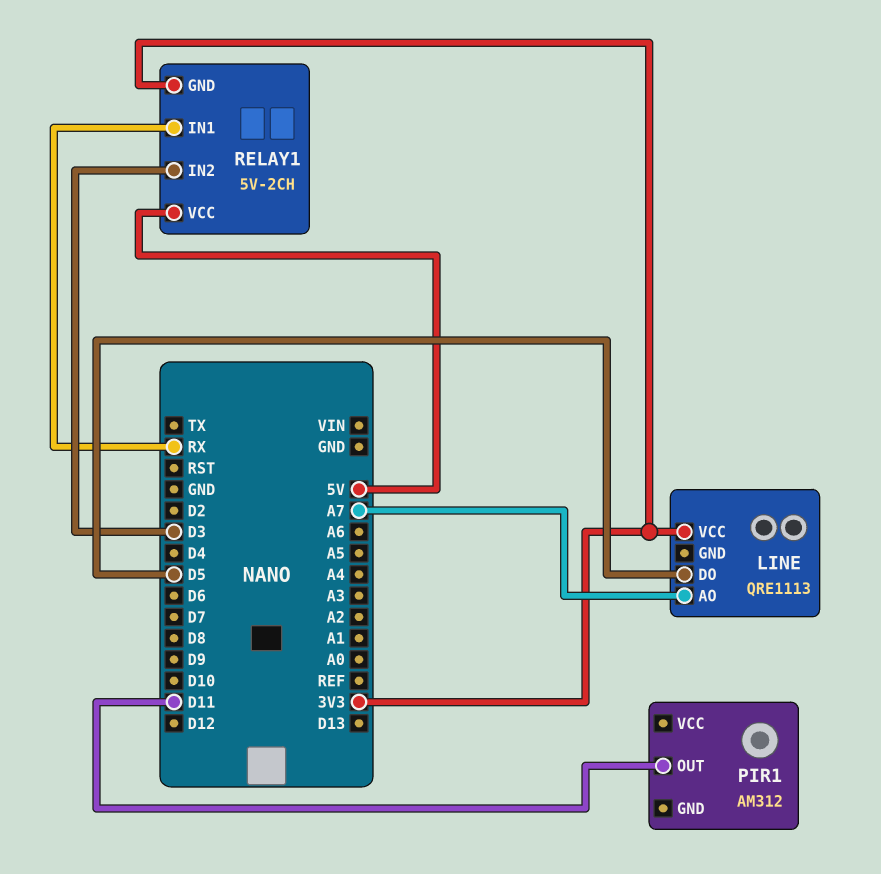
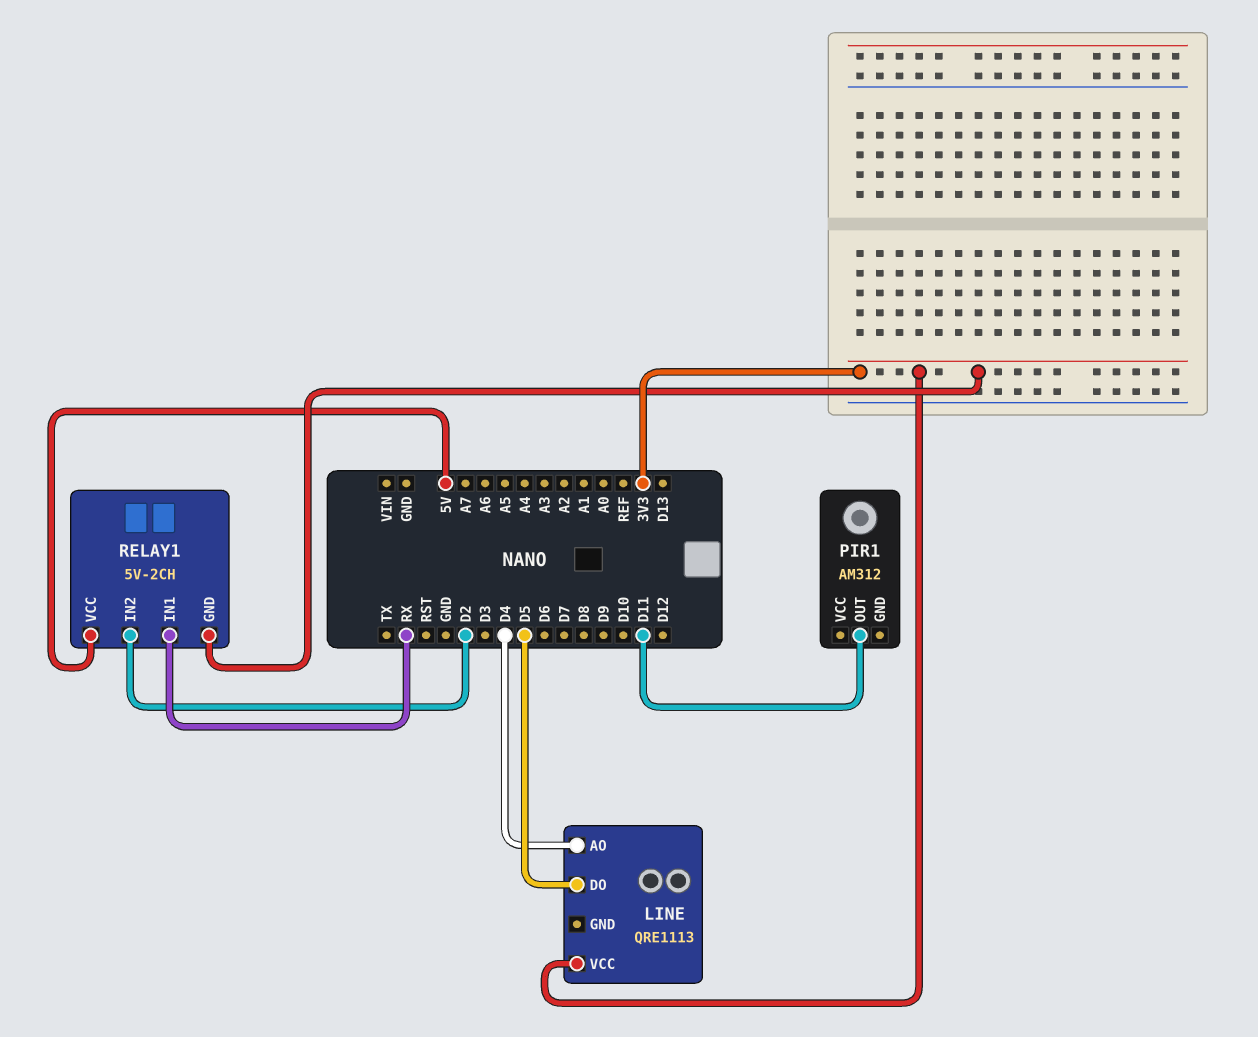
LINE pin AO: A7 -> D4
RELAY1 pin IN2: D3 -> D2

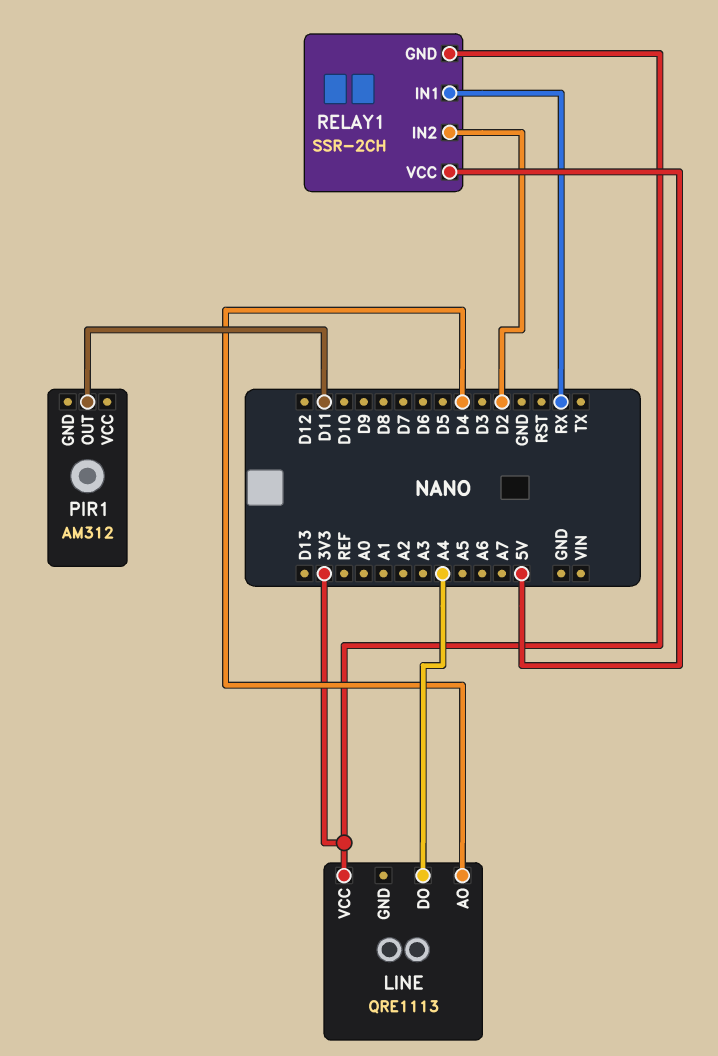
LINE pin DO: D5 -> A4
RELAY1: 5V-2CH -> SSR-2CH

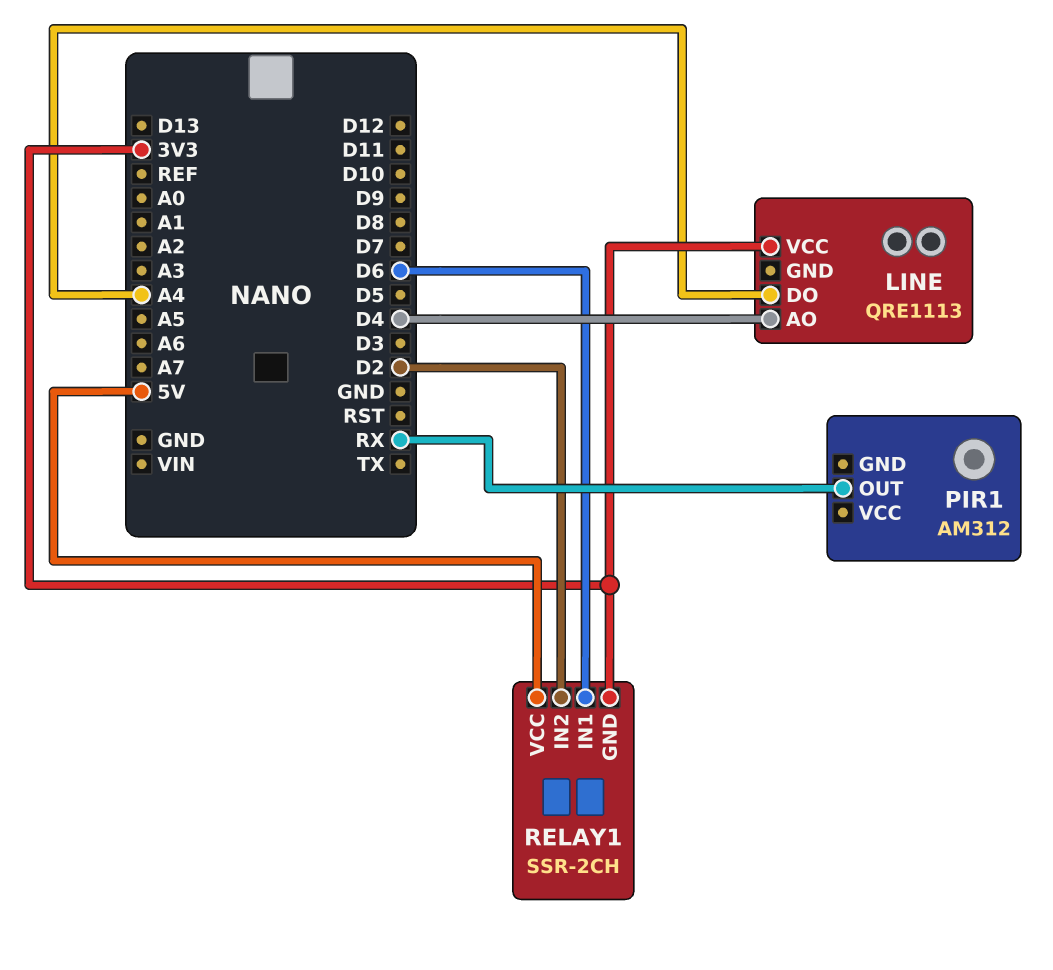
PIR1 pin OUT: D11 -> RX
RELAY1 pin IN1: RX -> D6

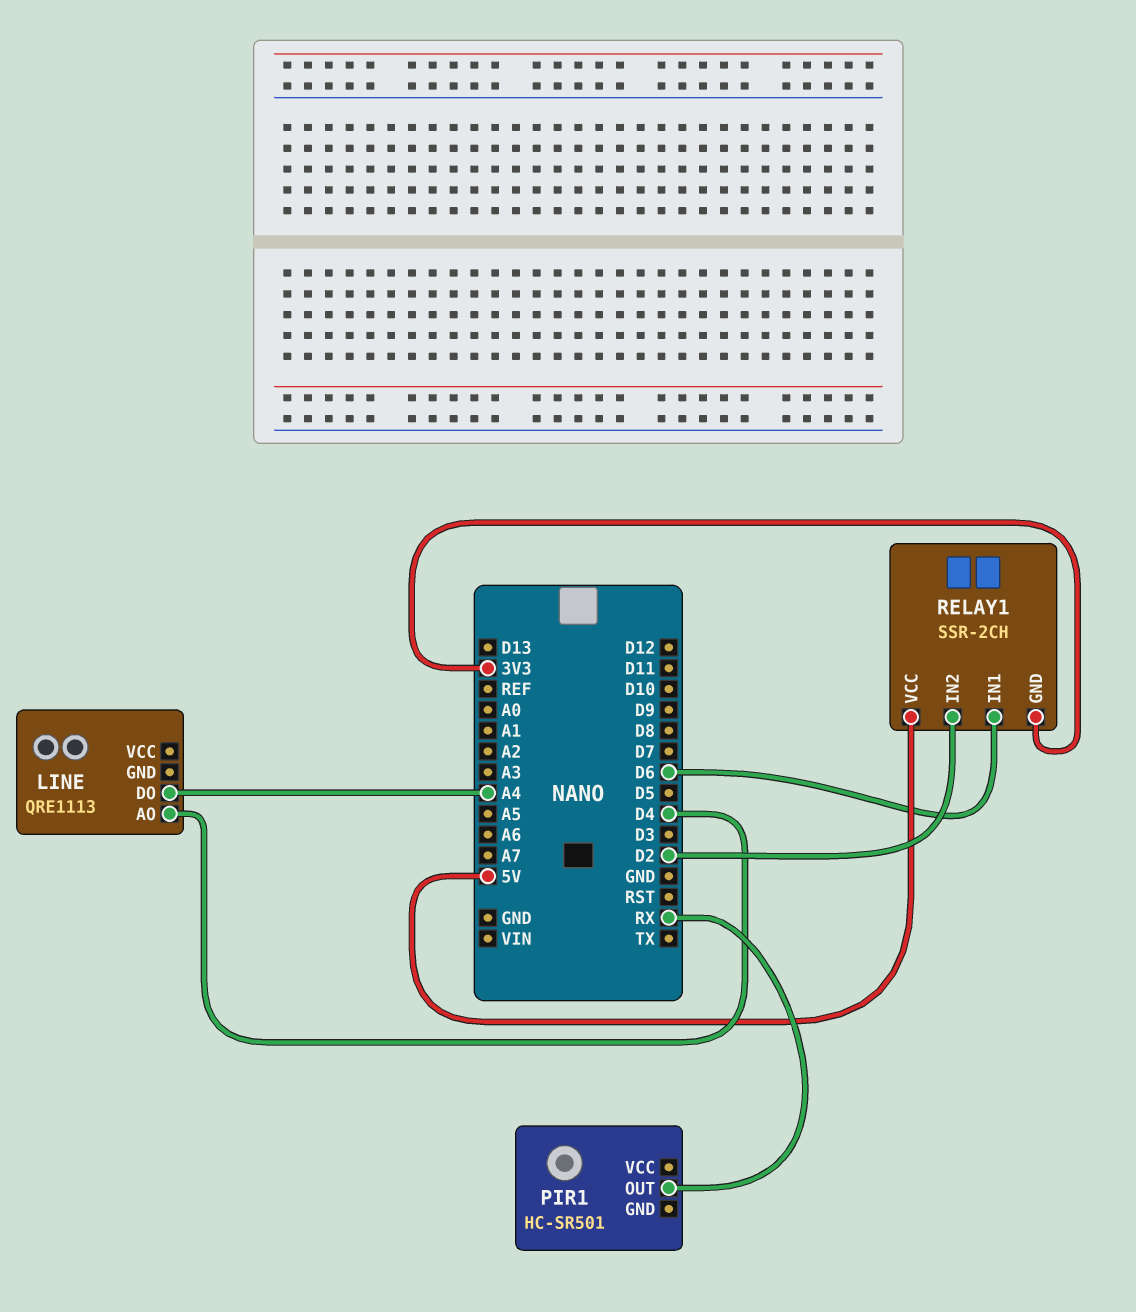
LINE pin VCC: 3V3 -> none
PIR1: AM312 -> HC-SR501

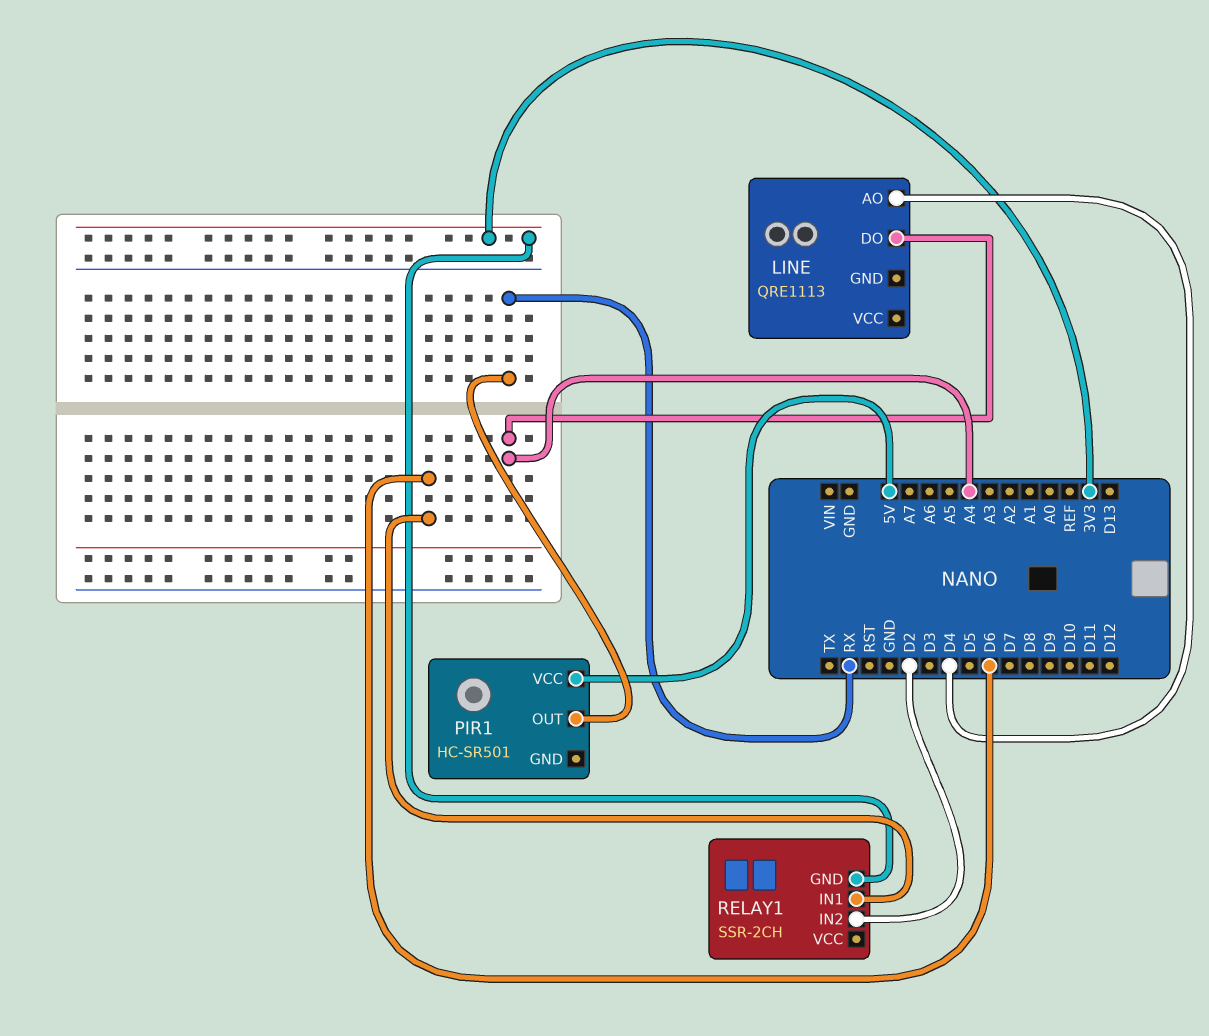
PIR1 pin VCC: none -> 5V
RELAY1 pin VCC: 5V -> none

